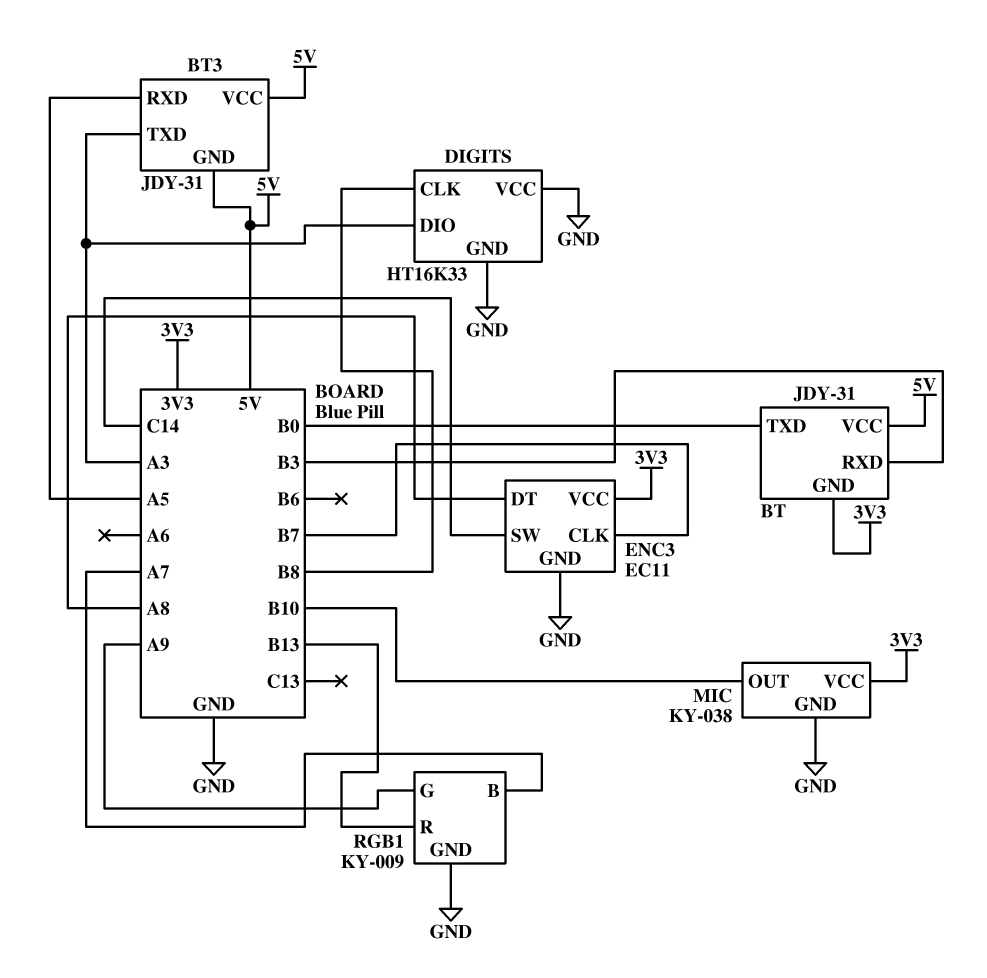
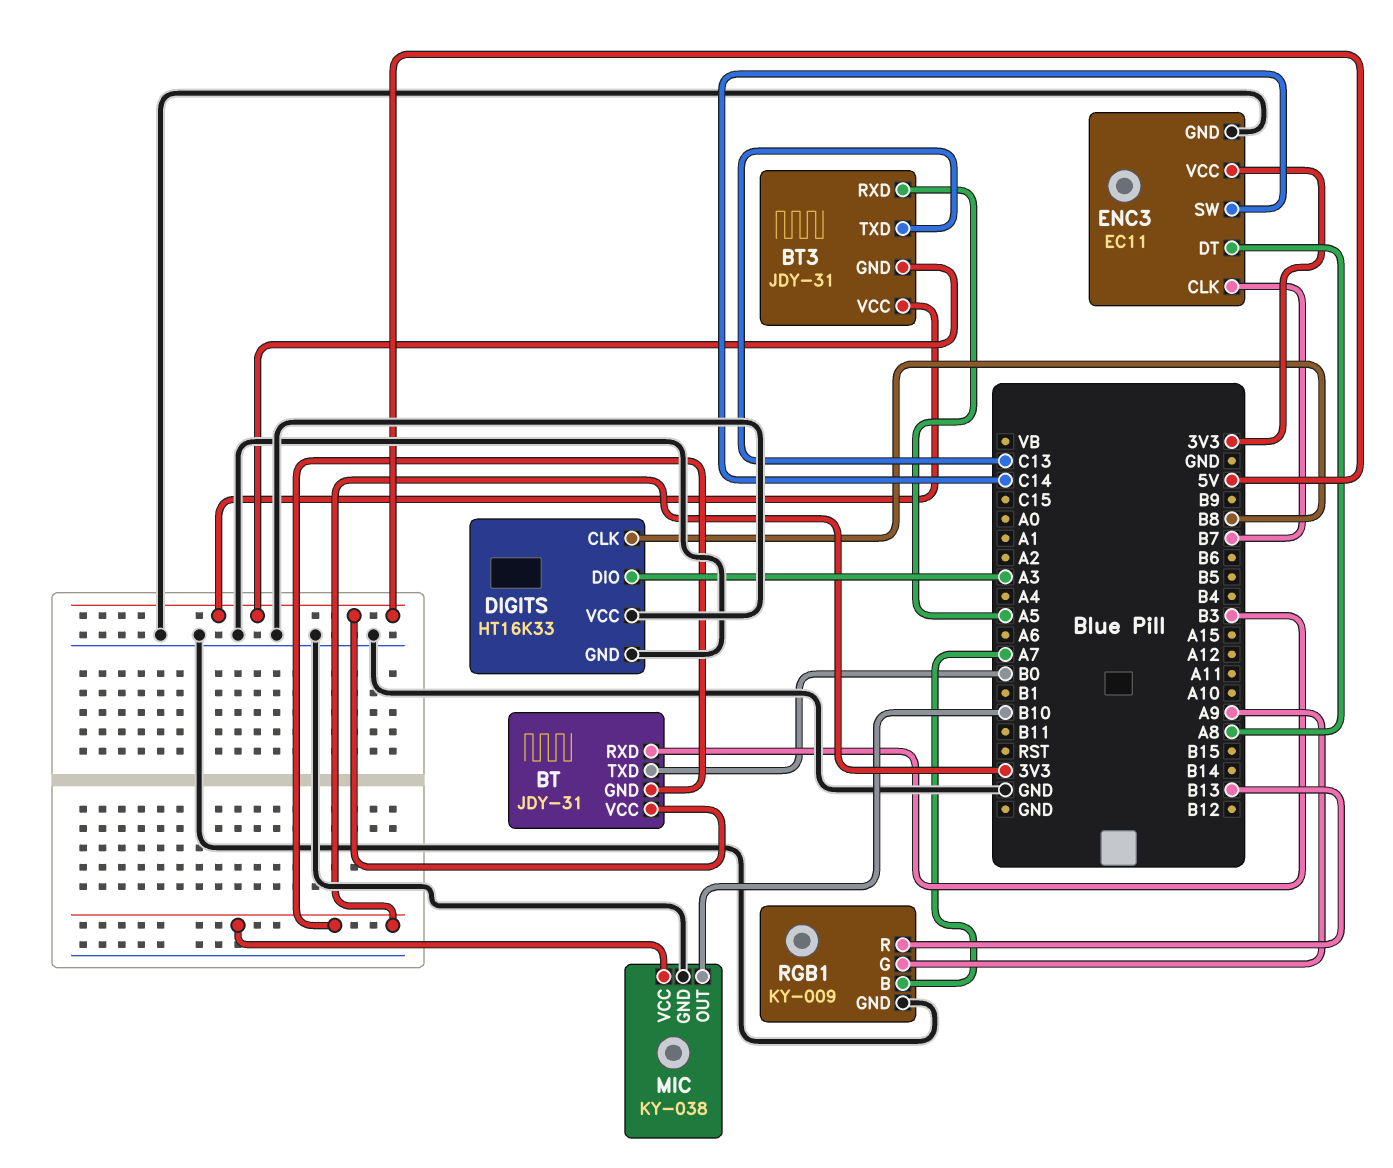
BT3 pin TXD: A3 -> C13

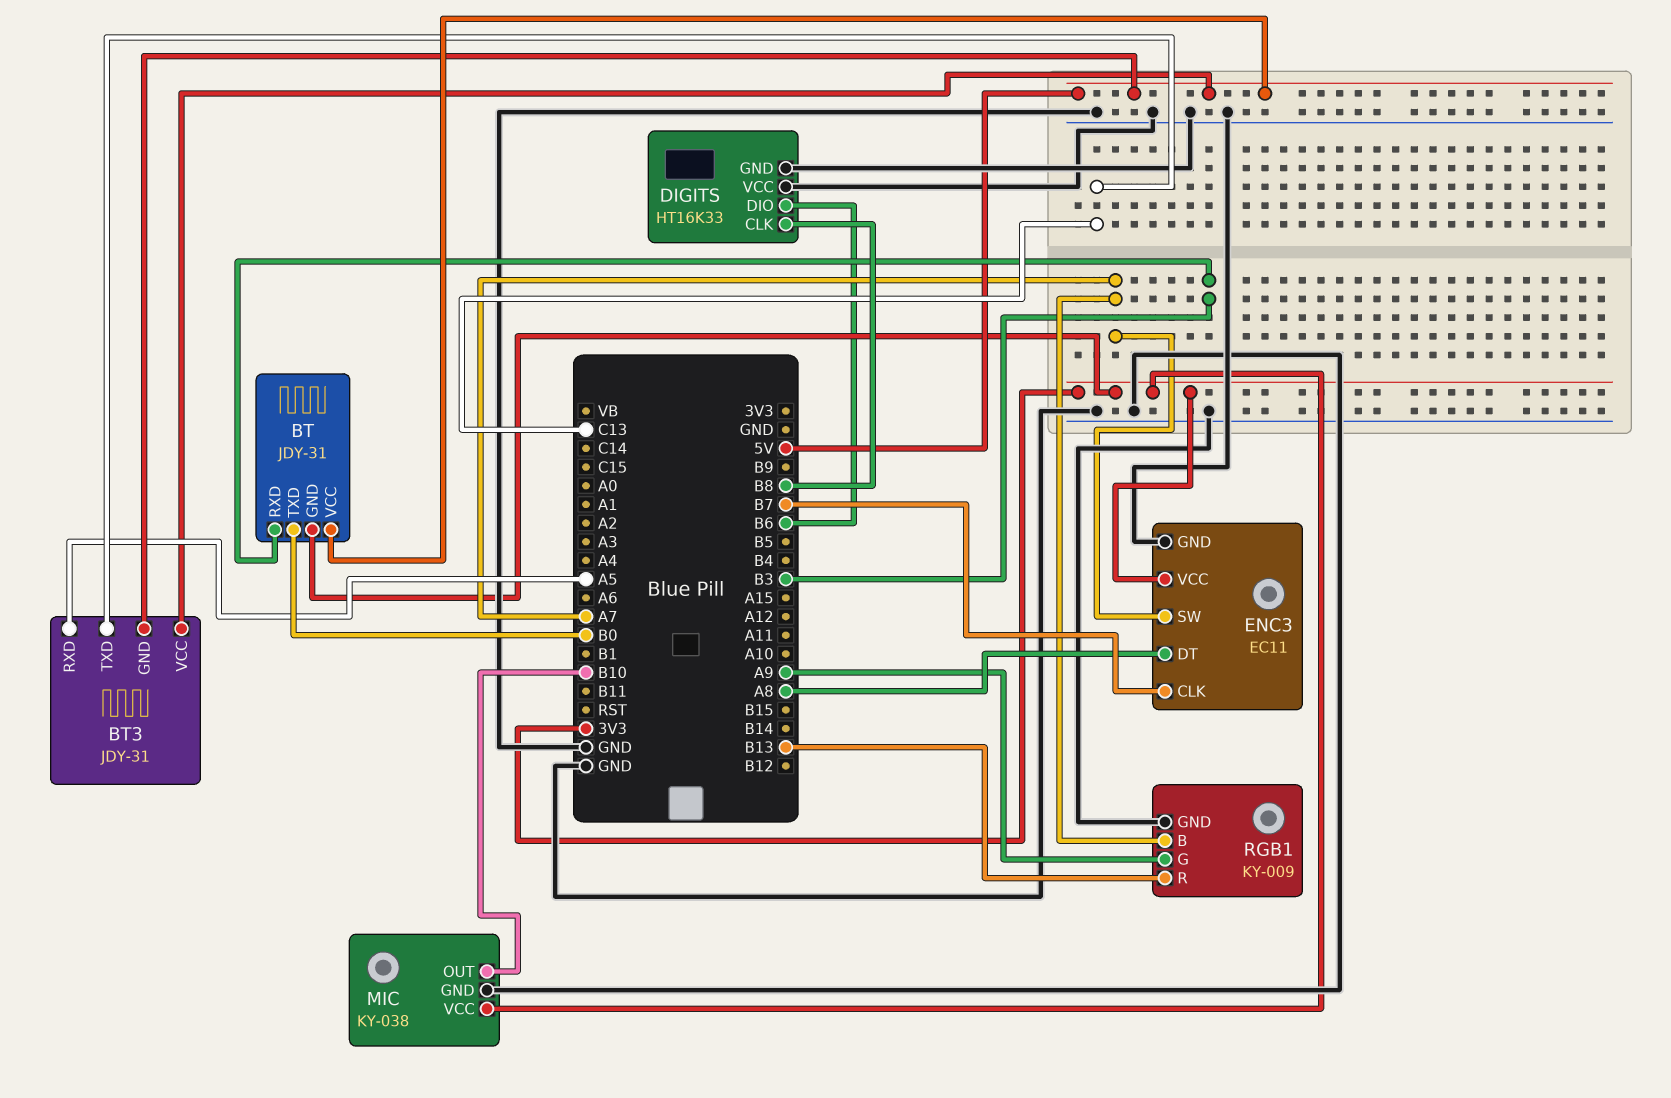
DIGITS pin DIO: A3 -> B6
ENC3 pin SW: C14 -> A7

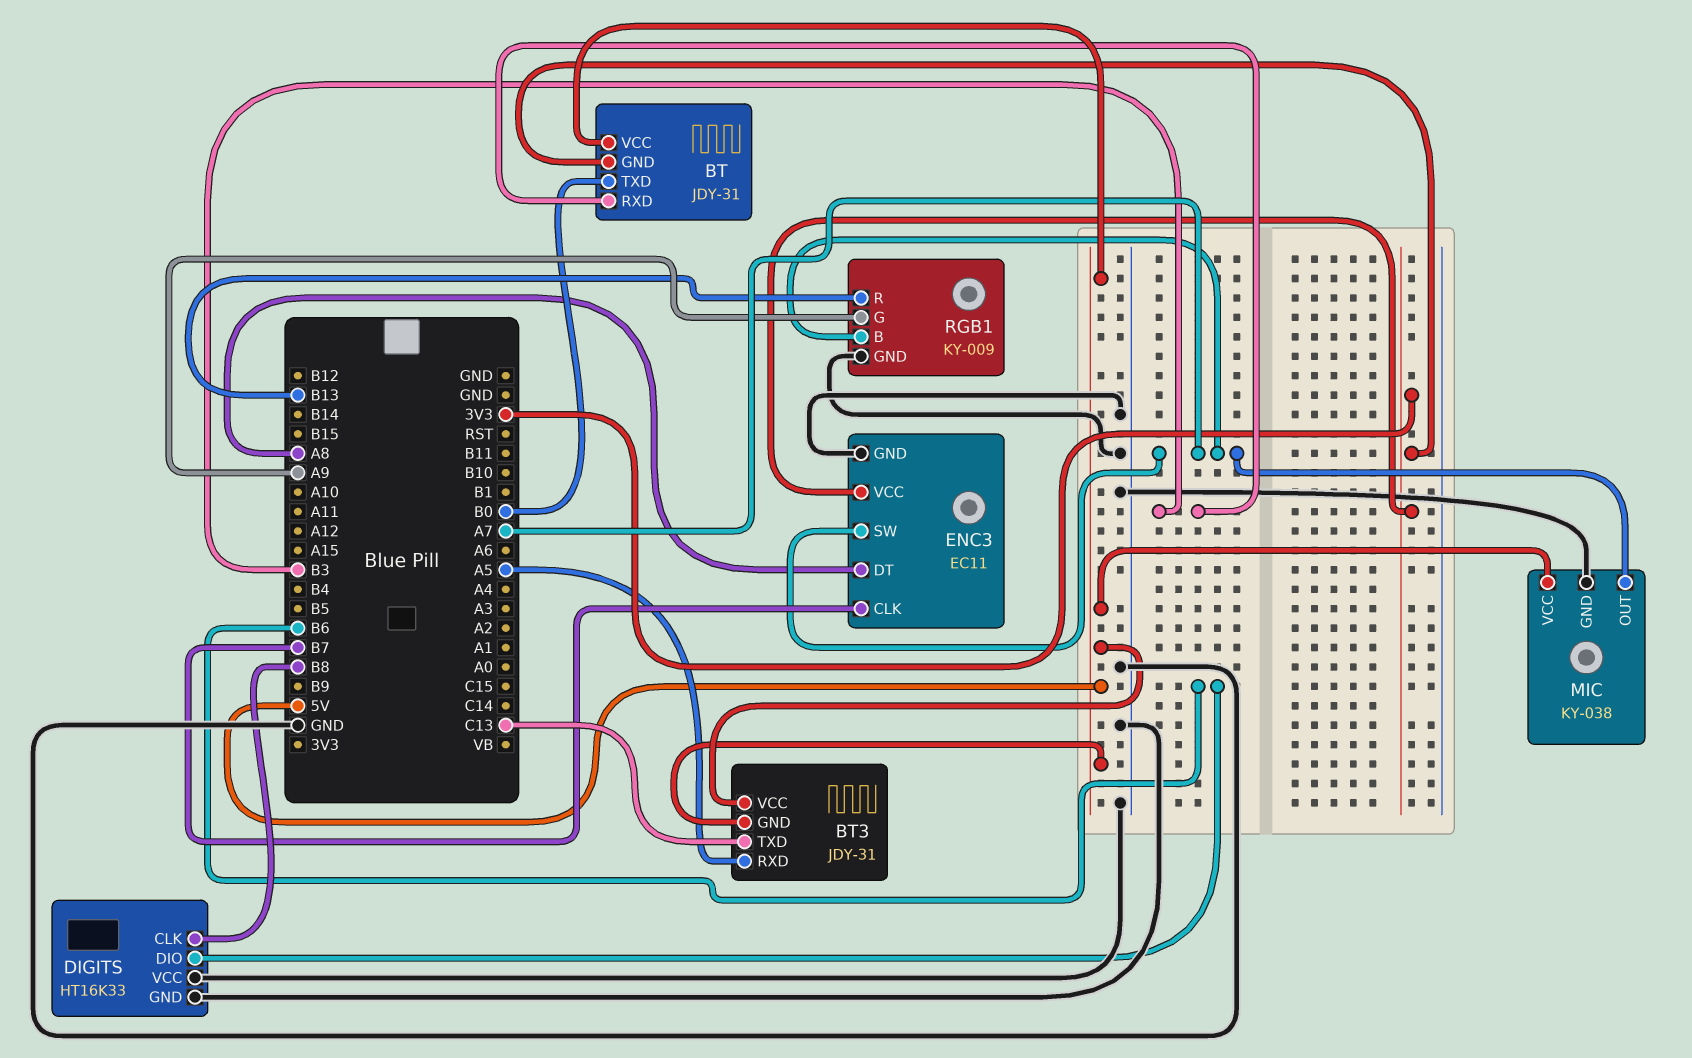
MIC pin OUT: B10 -> A7
MIC pin VCC: 3V3 -> 5V

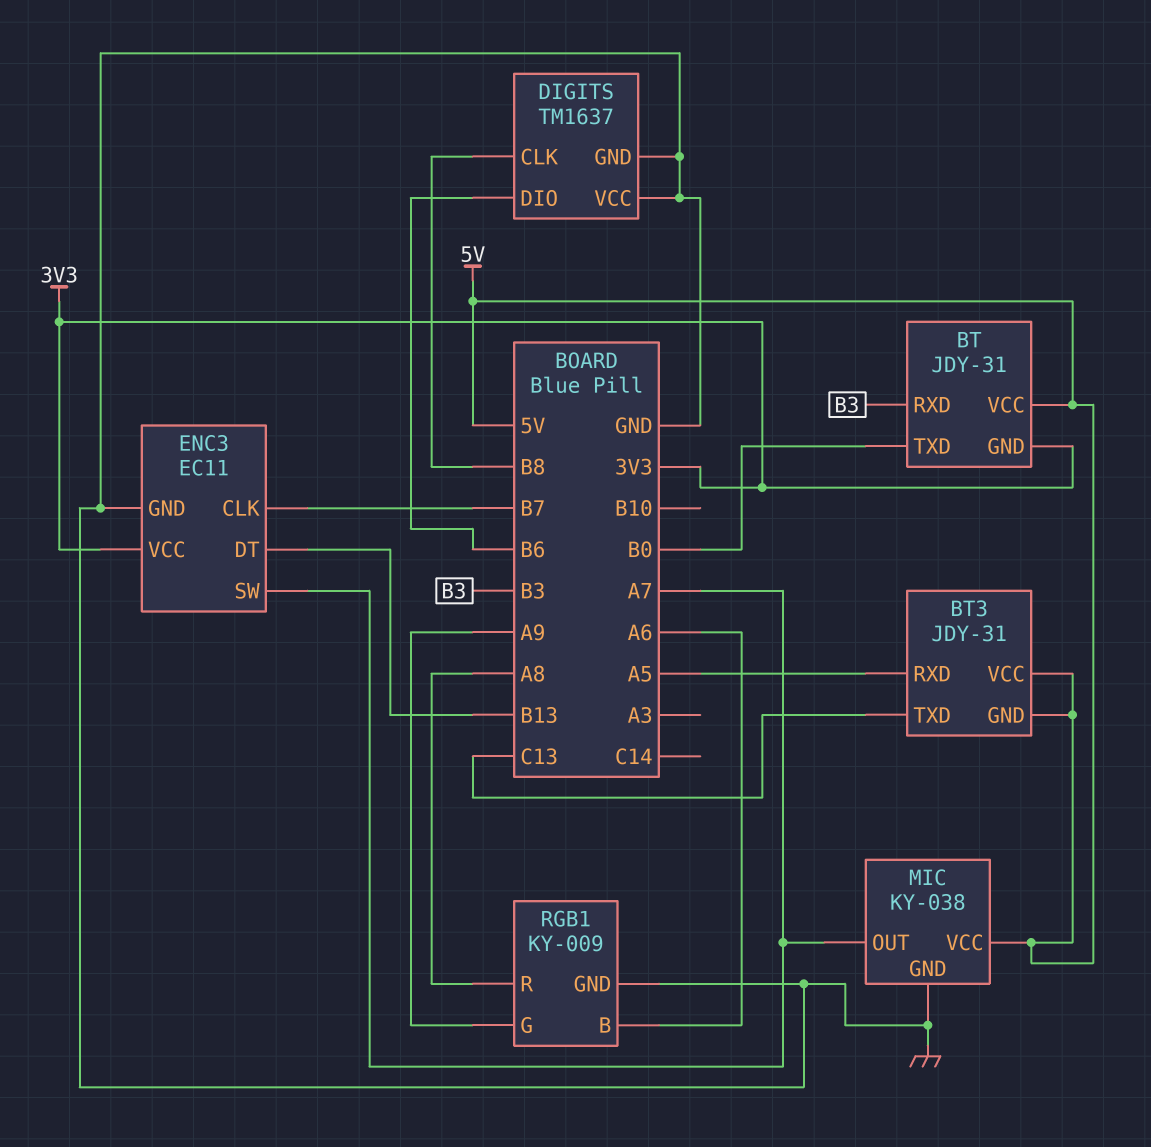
DIGITS: HT16K33 -> TM1637
ENC3 pin DT: A8 -> B13
RGB1 pin B: A7 -> A6
RGB1 pin R: B13 -> A8

